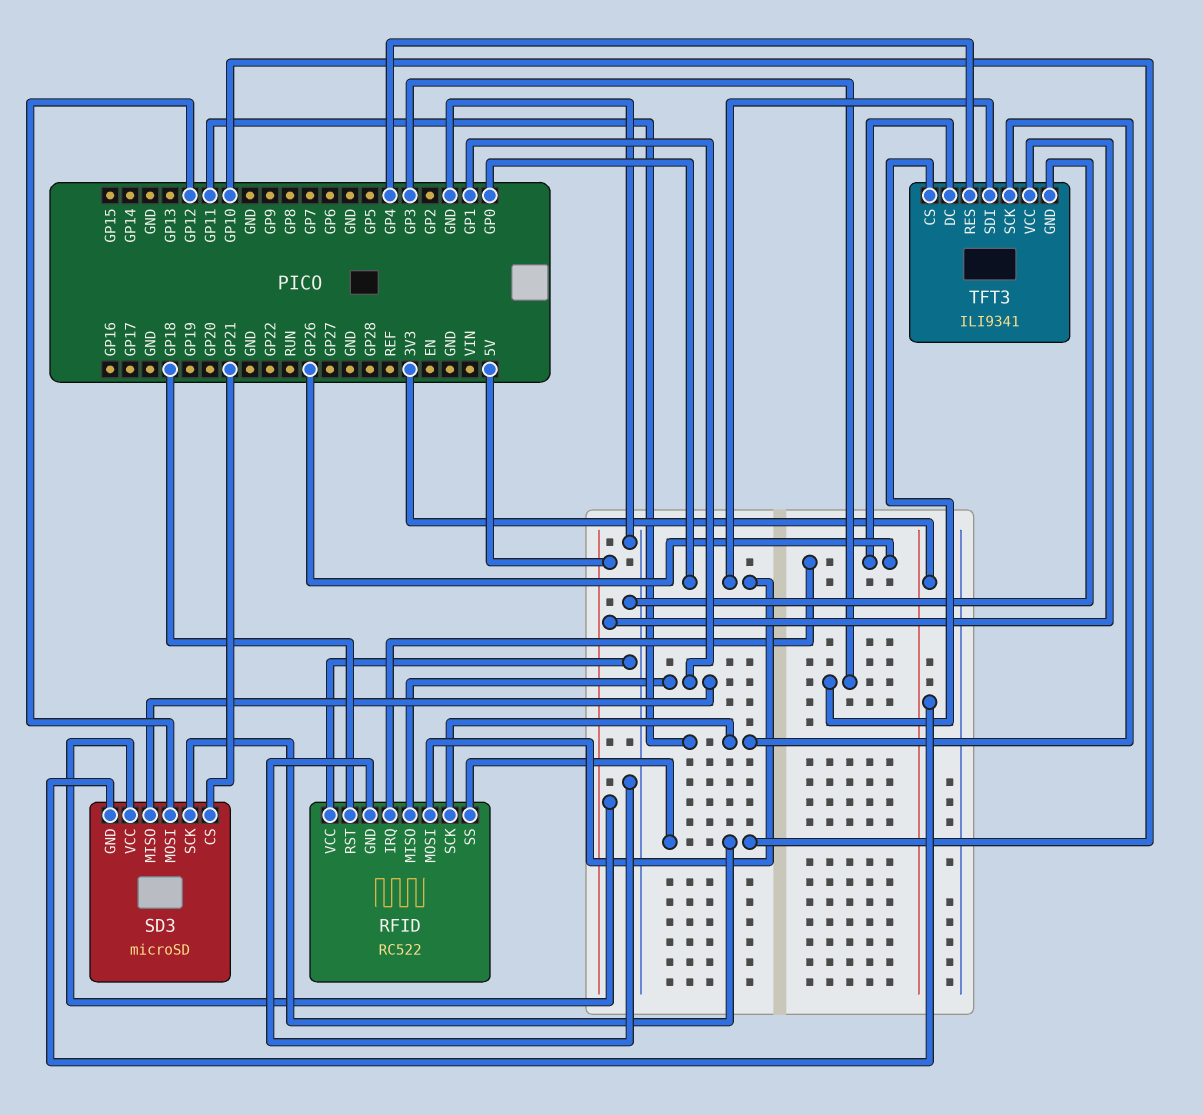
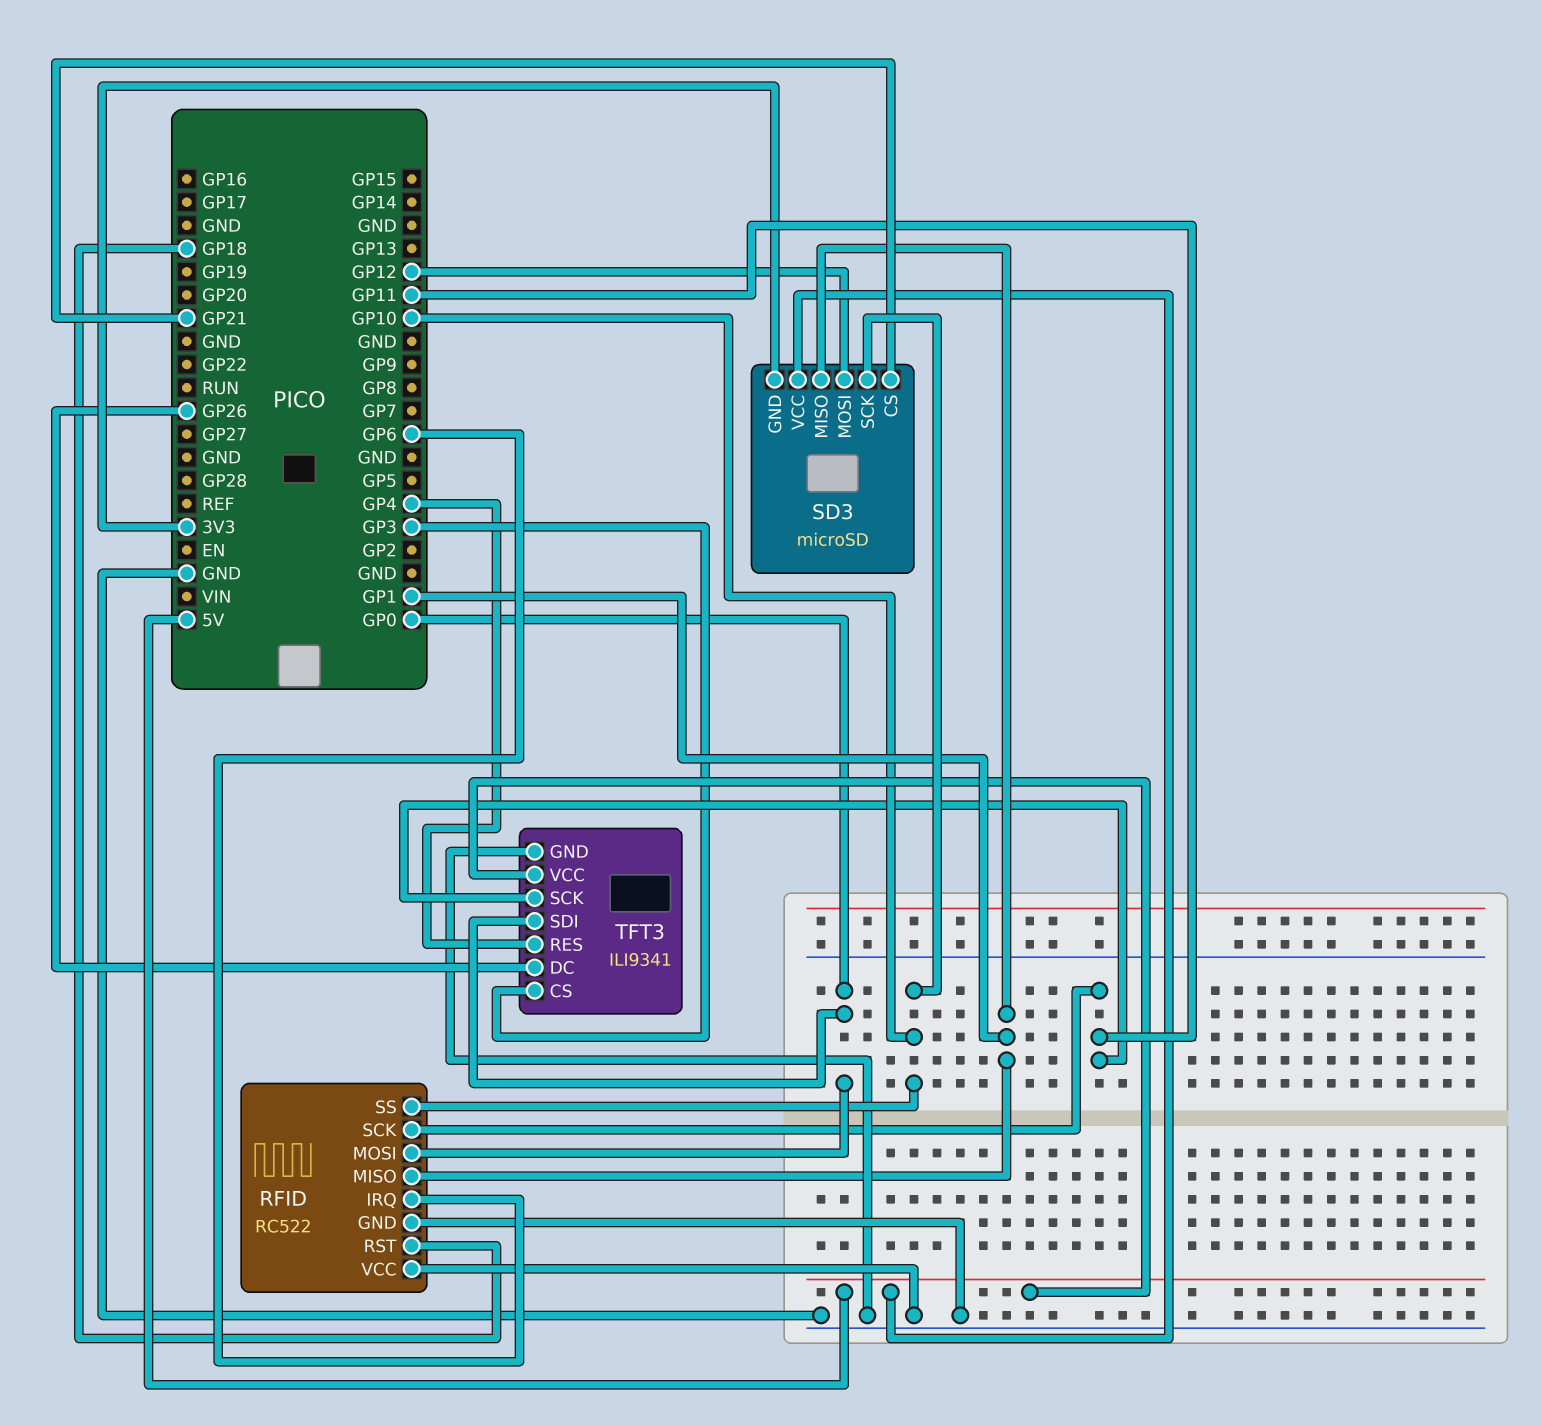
RFID pin IRQ: GP26 -> GP6

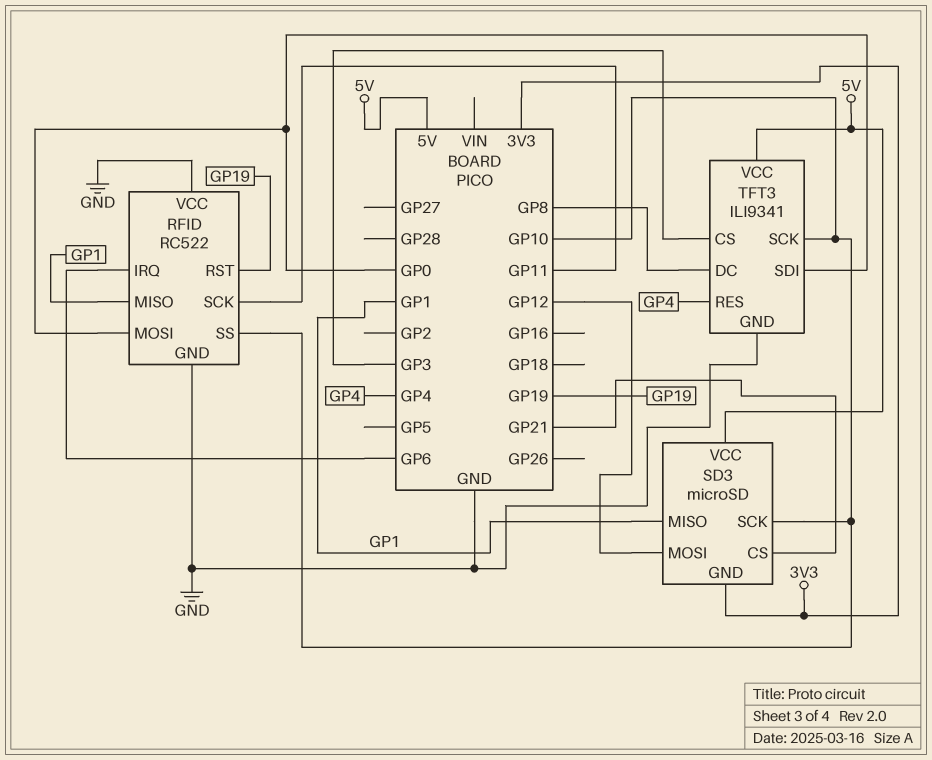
RFID pin RST: GP18 -> GP19
TFT3 pin DC: GP26 -> GP8
TFT3 pin SCK: GP11 -> GP10

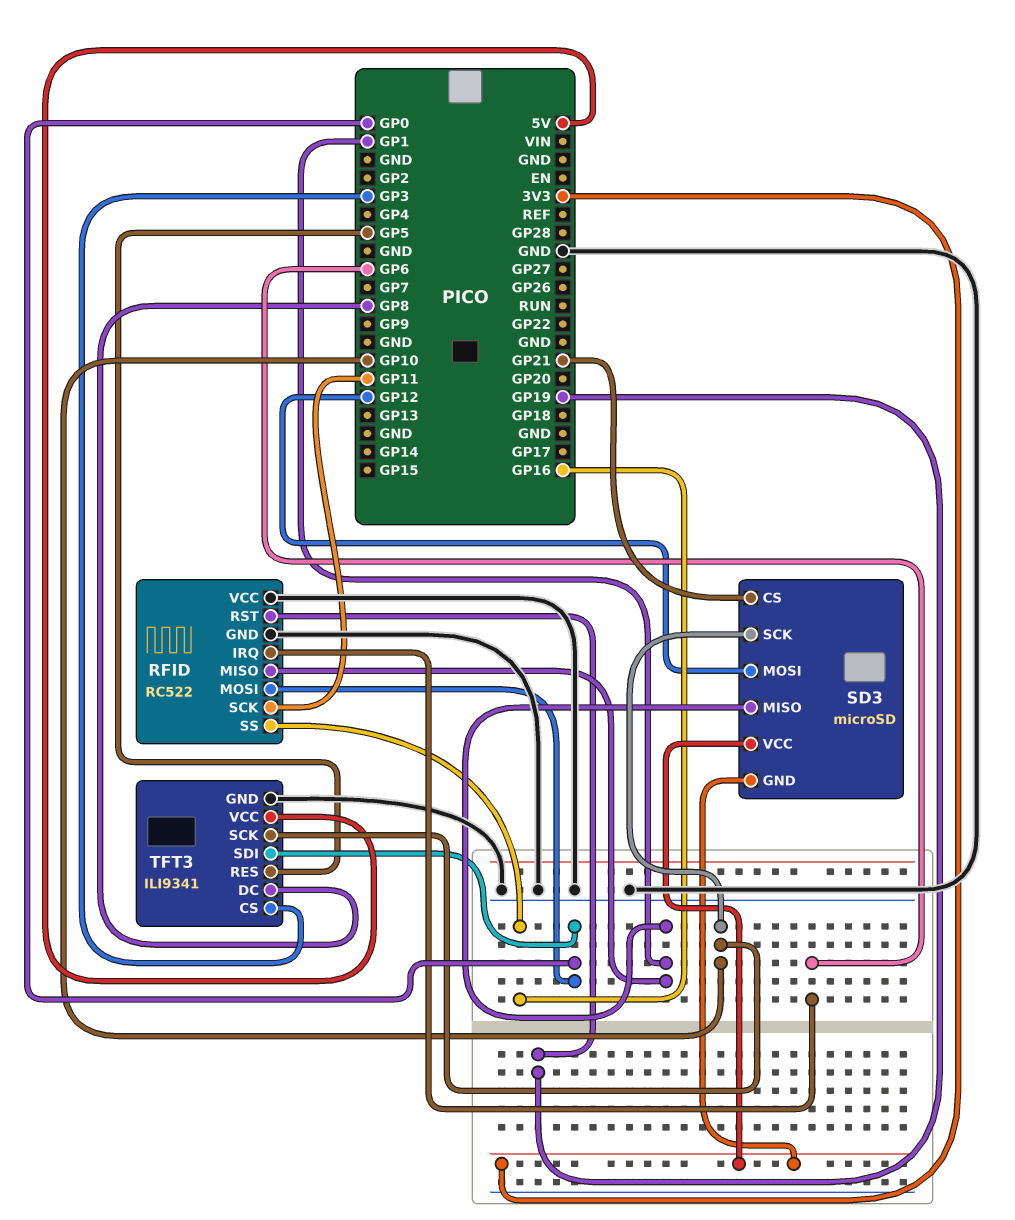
RFID pin SS: GP10 -> GP16
SD3 pin VCC: 5V -> 3V3
TFT3 pin RES: GP4 -> GP5

